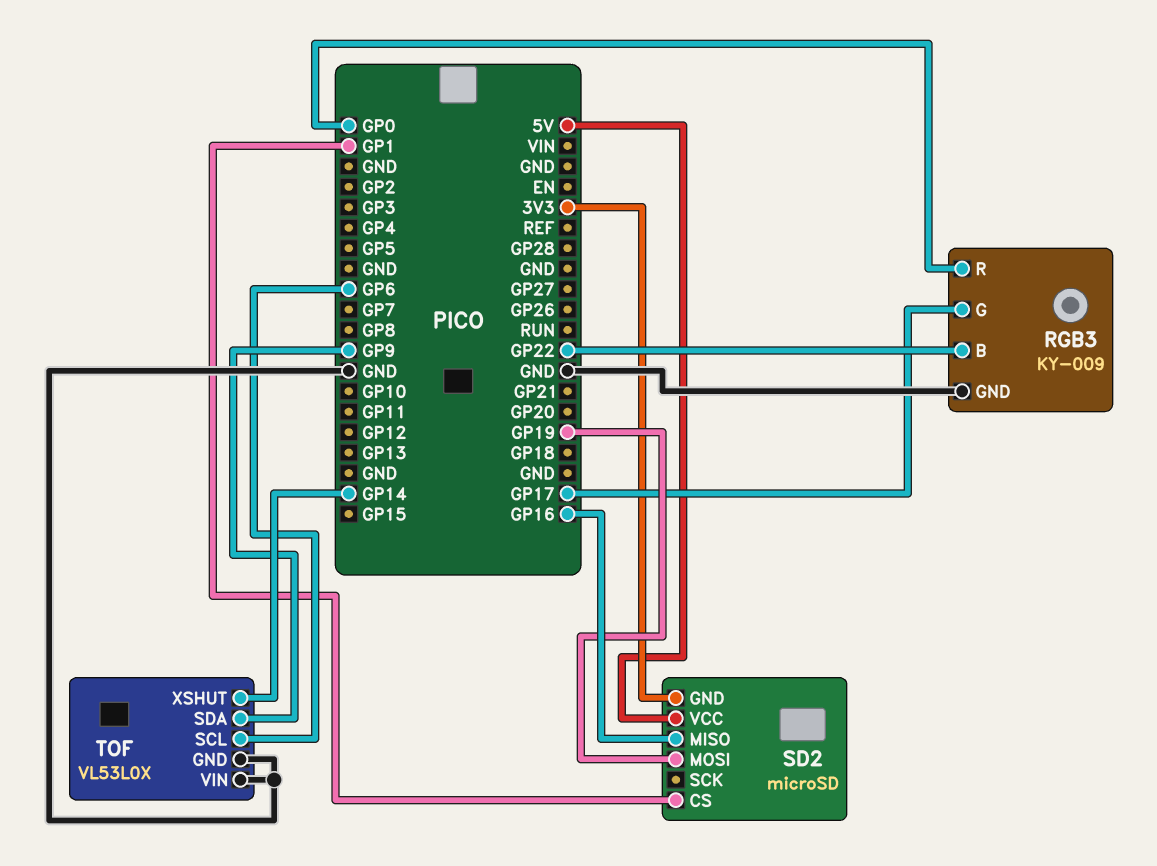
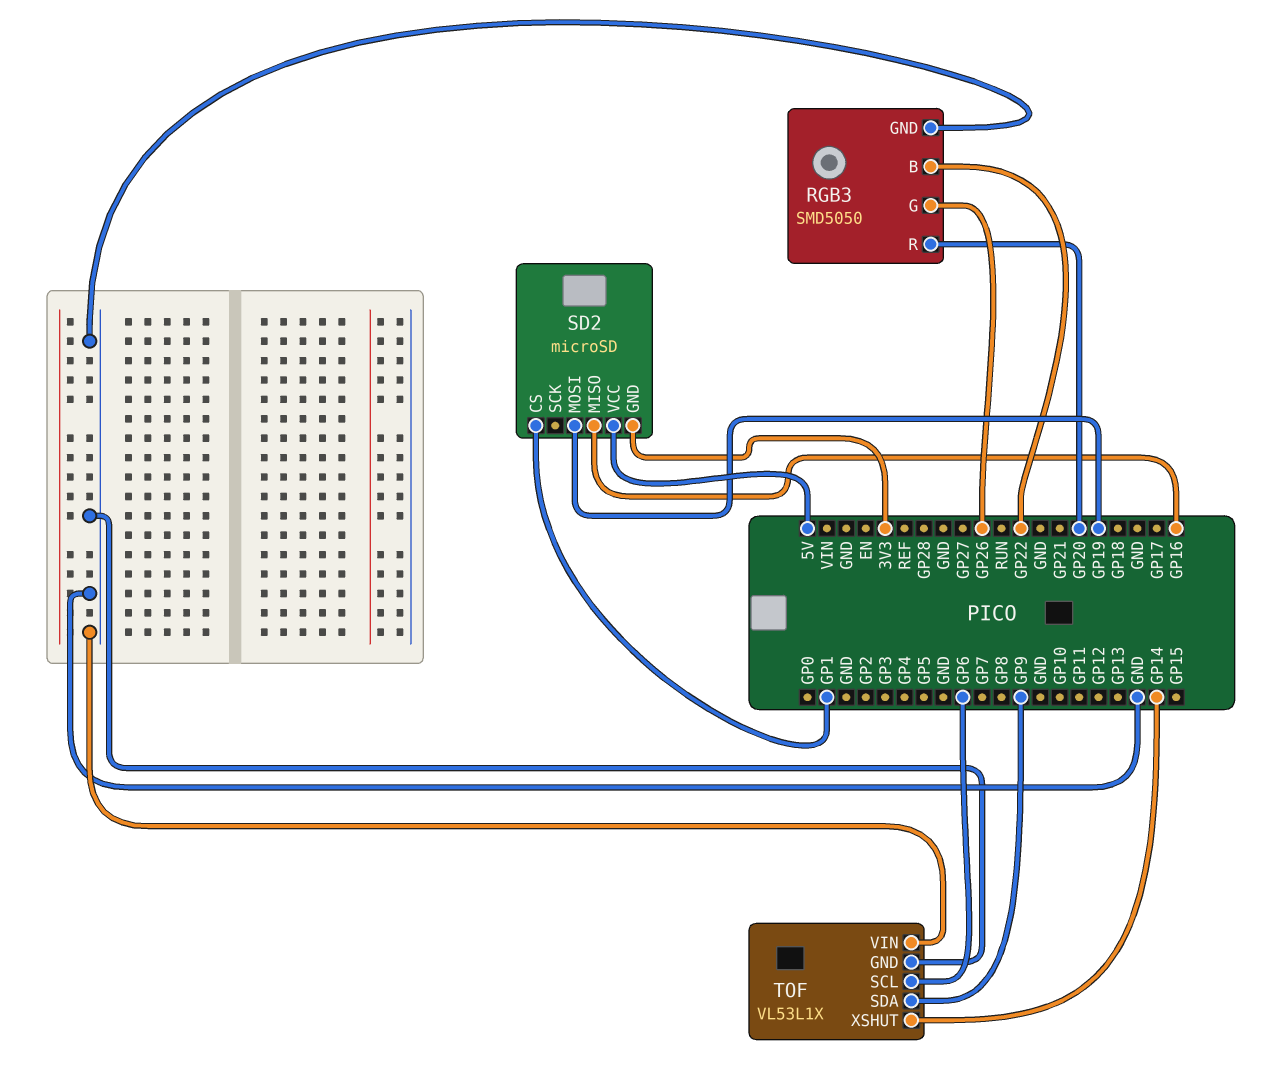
RGB3: KY-009 -> SMD5050
RGB3 pin G: GP17 -> GP26
RGB3 pin R: GP0 -> GP20
TOF: VL53L0X -> VL53L1X

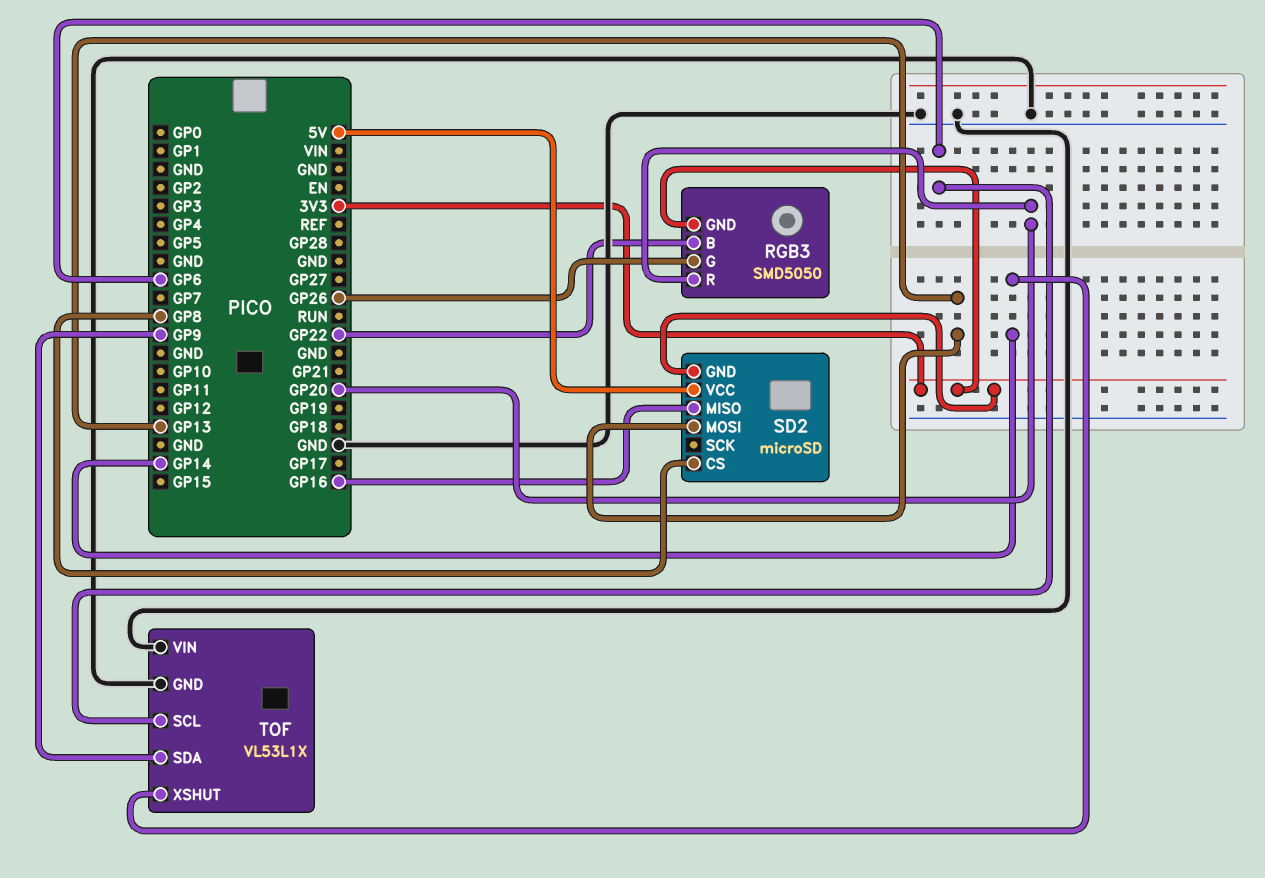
RGB3 pin GND: GND -> 3V3
SD2 pin CS: GP1 -> GP8
SD2 pin MOSI: GP19 -> GP13

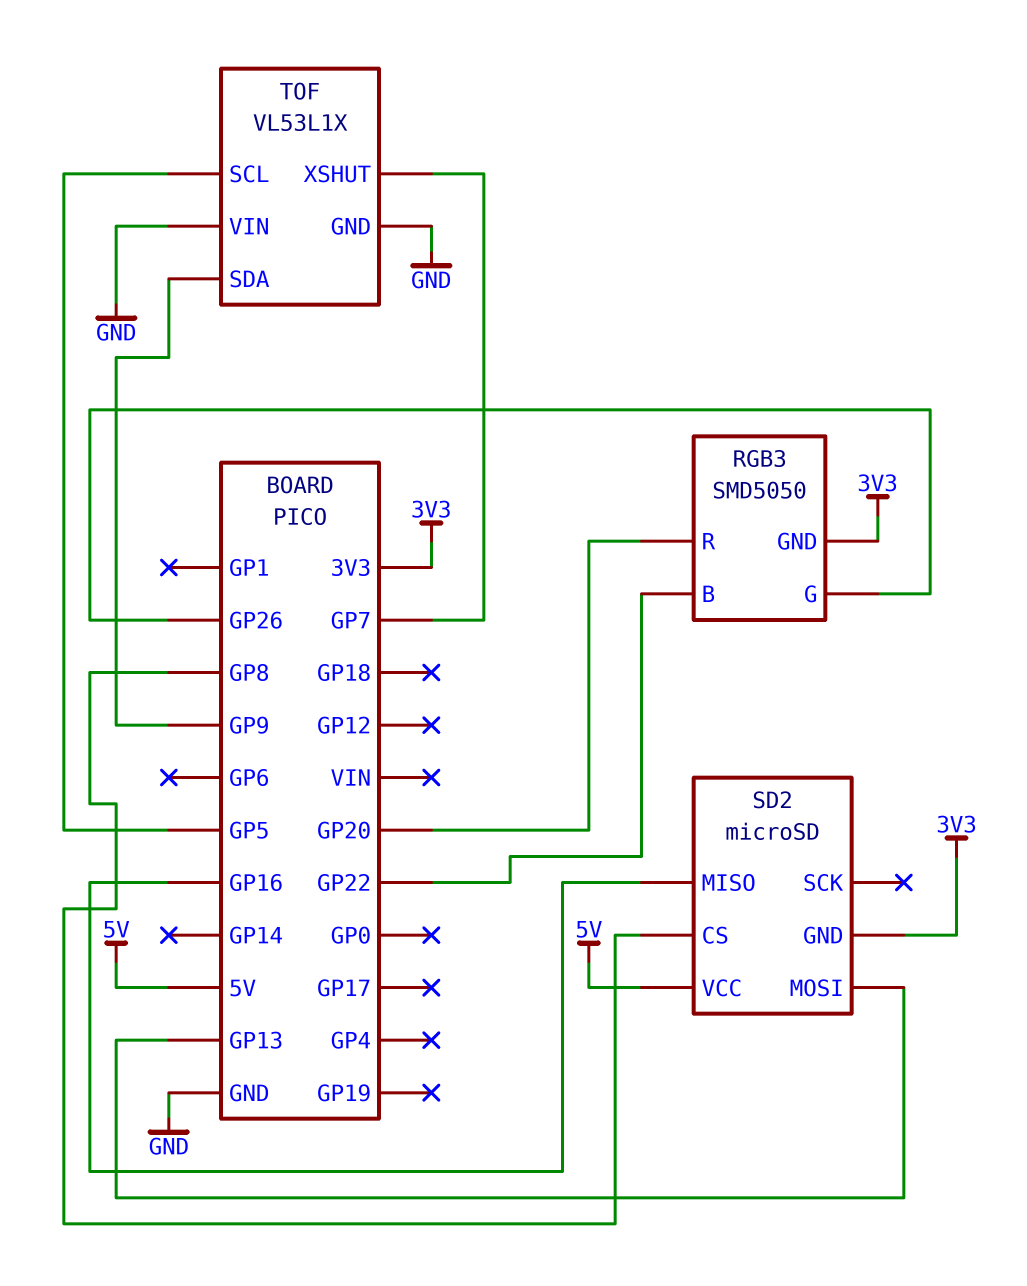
TOF pin SCL: GP6 -> GP5
TOF pin XSHUT: GP14 -> GP7

